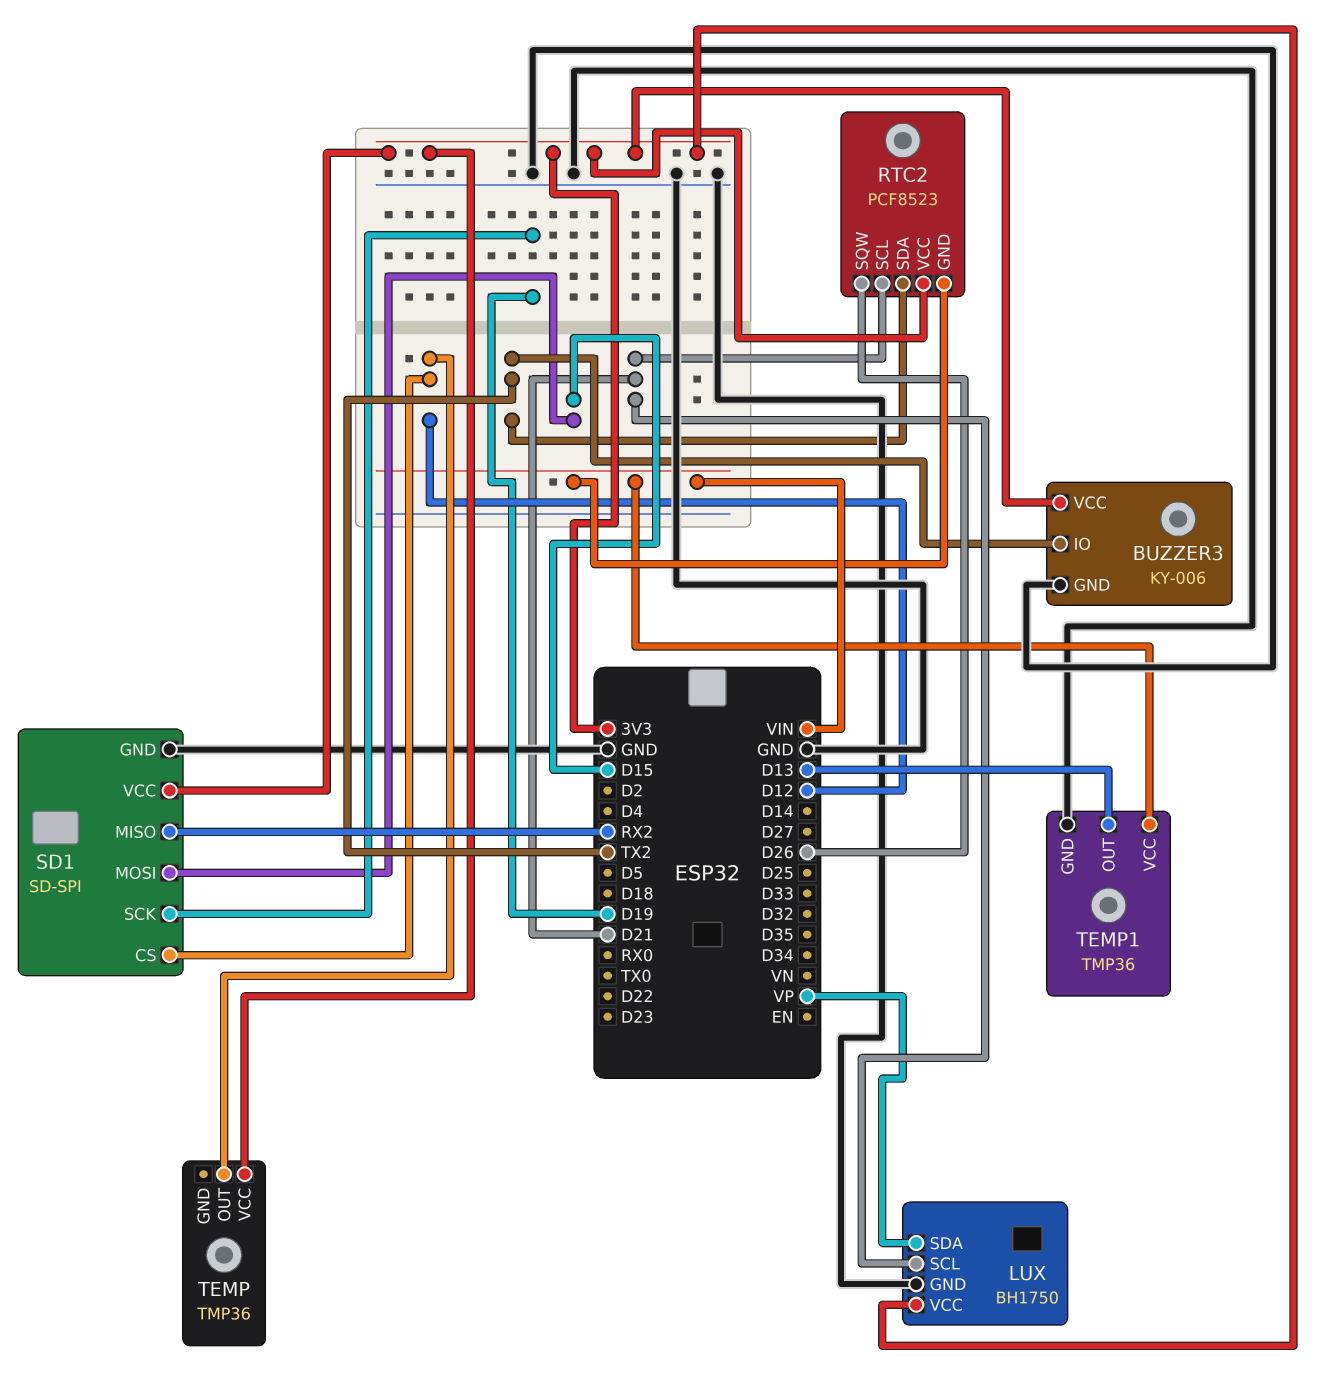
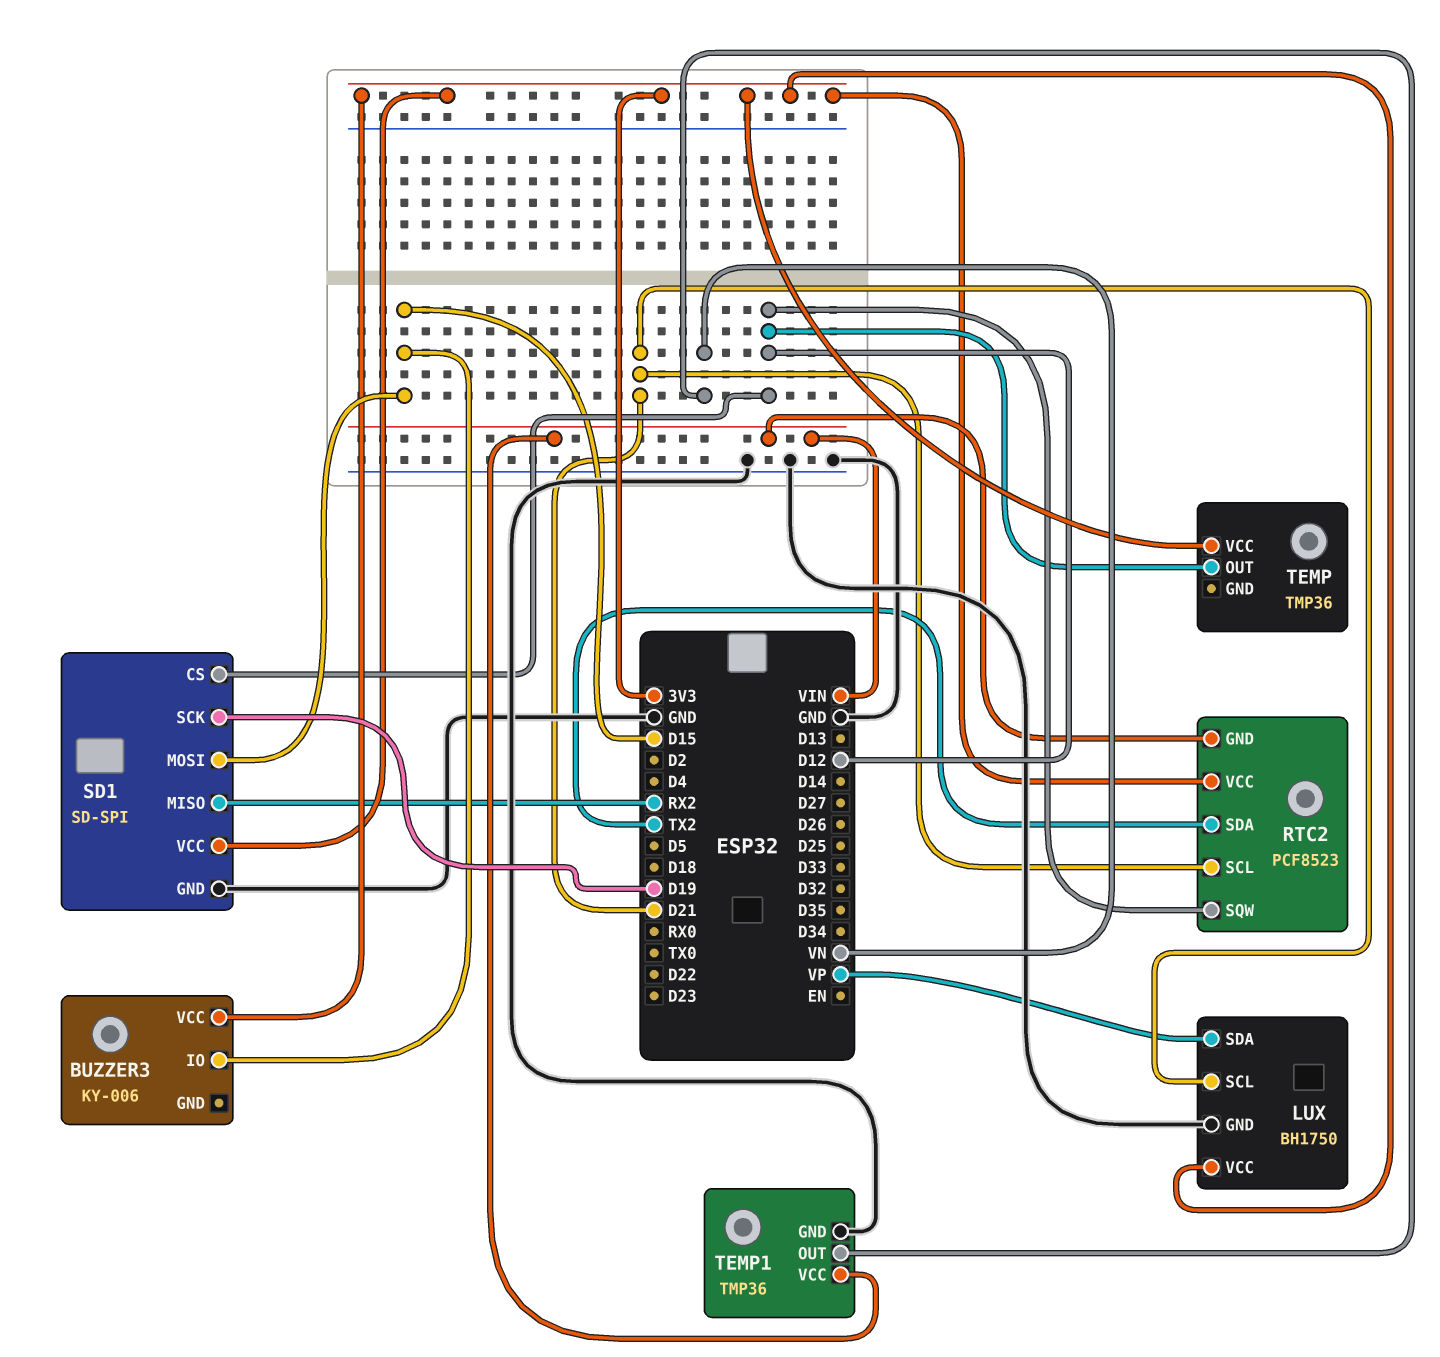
BUZZER3 pin GND: GND -> none
BUZZER3 pin IO: TX2 -> D15
RTC2 pin SQW: D26 -> D12
TEMP1 pin OUT: D13 -> VN

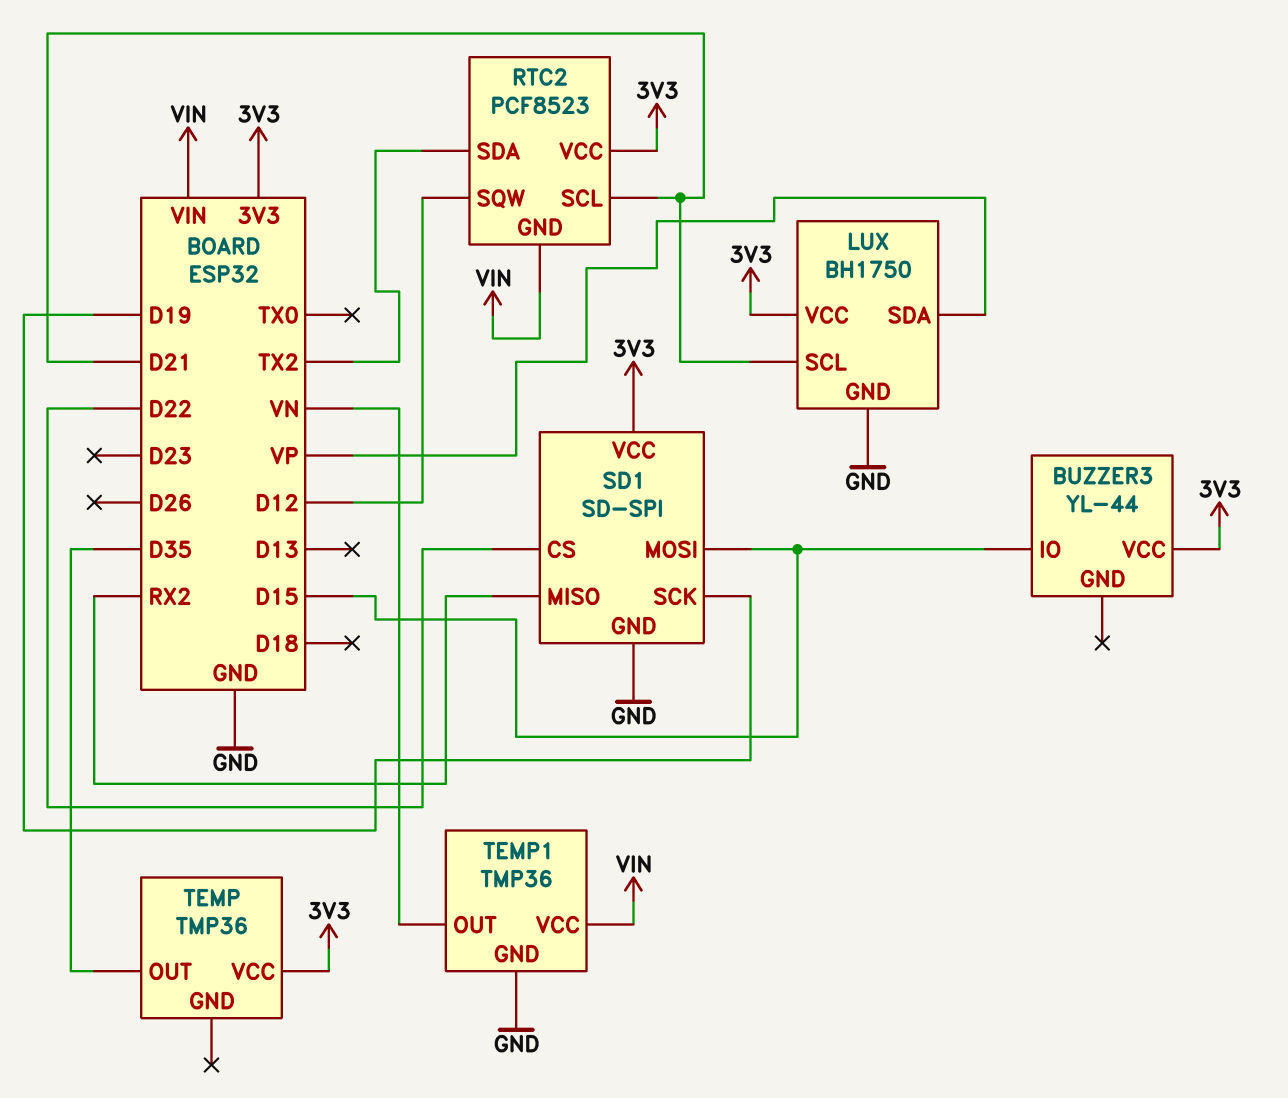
BUZZER3: KY-006 -> YL-44
SD1 pin CS: D12 -> D22
TEMP pin OUT: D12 -> D35

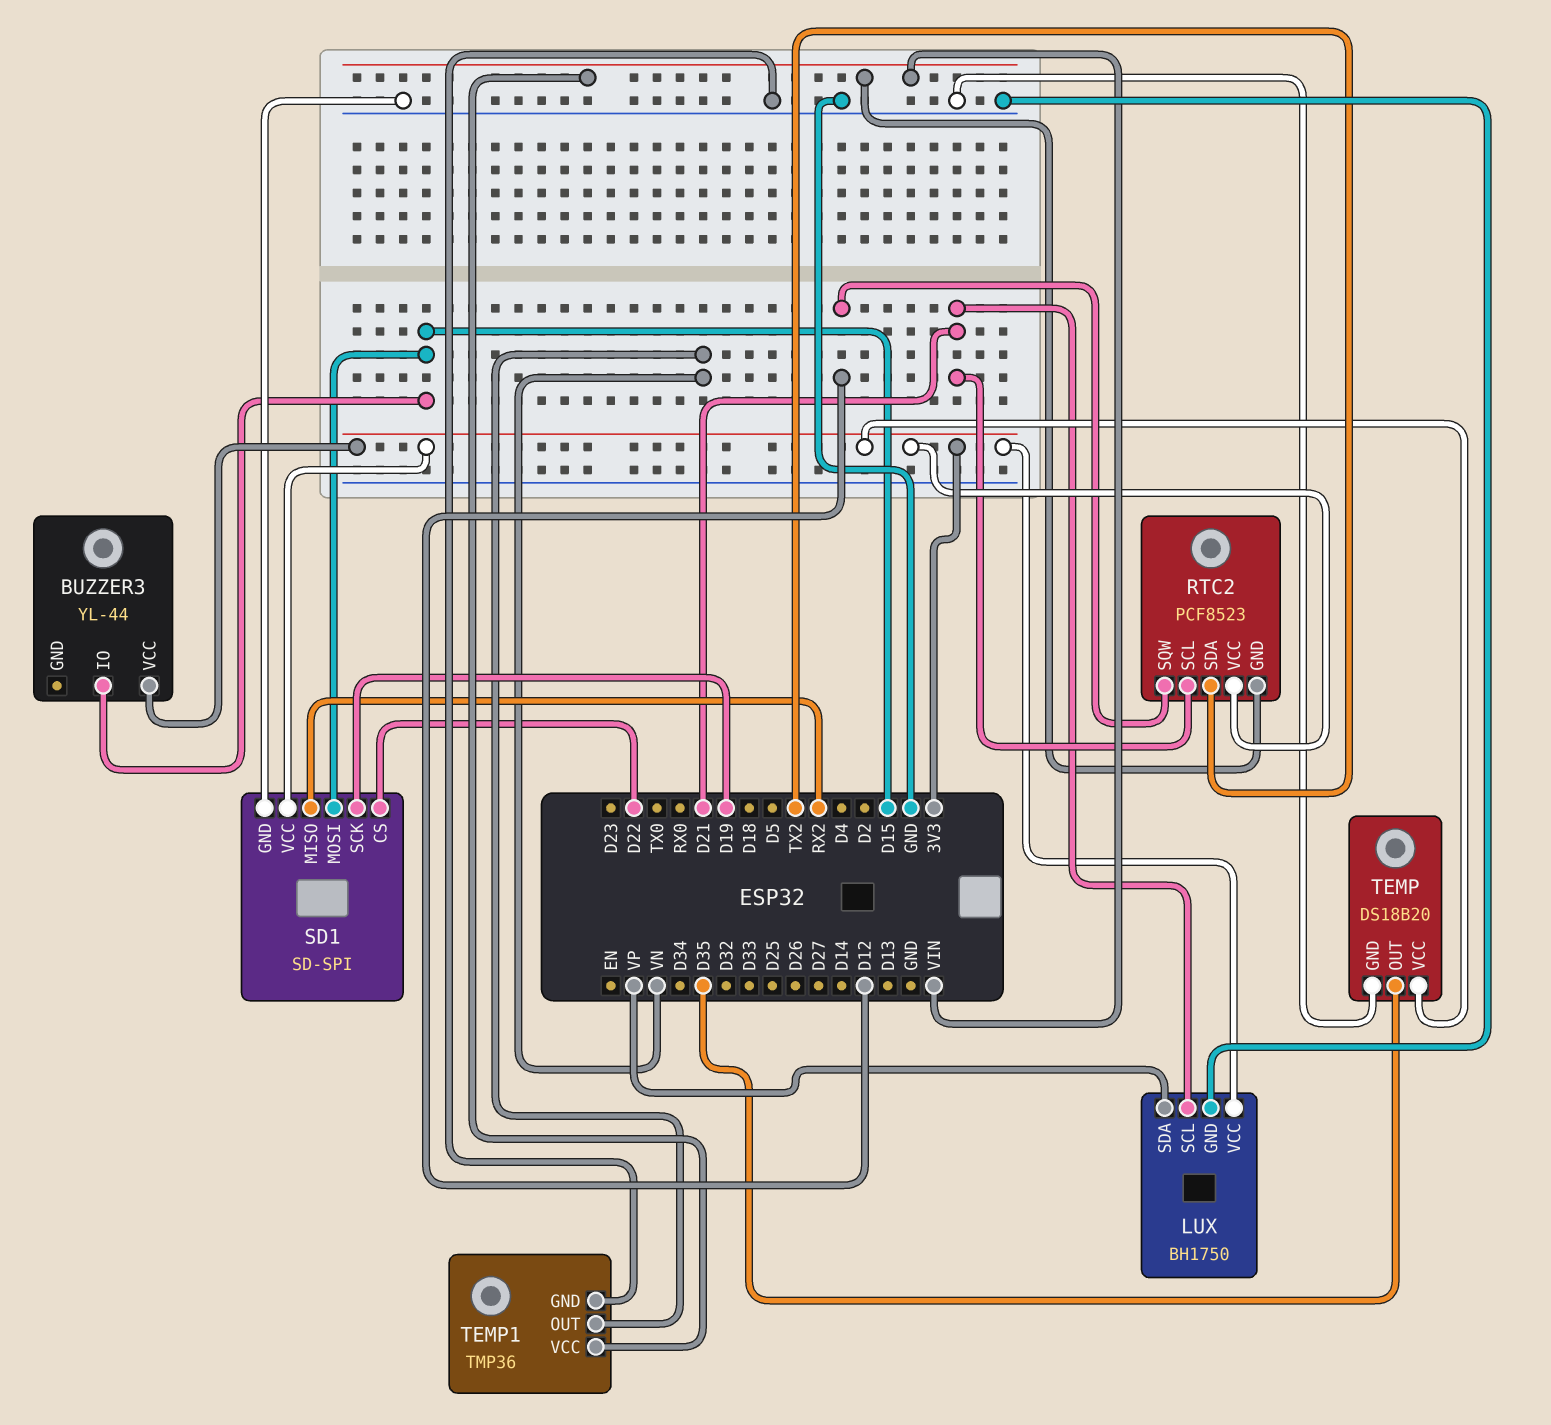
TEMP: TMP36 -> DS18B20
TEMP pin GND: none -> GND

